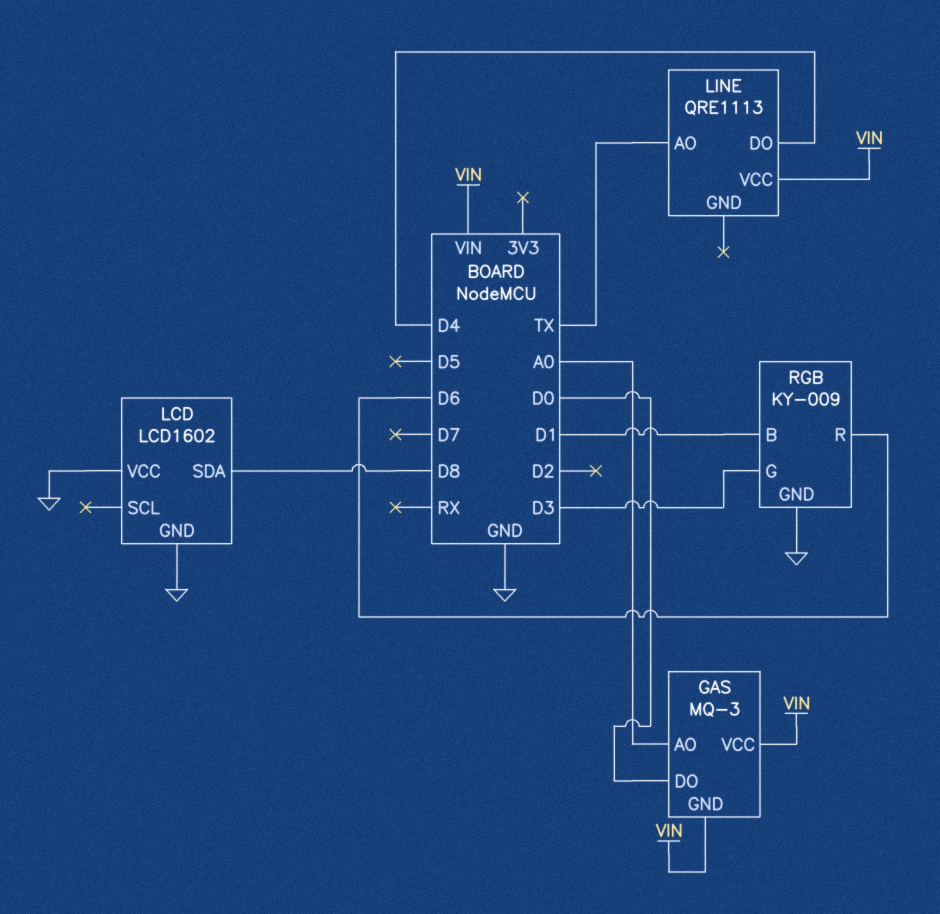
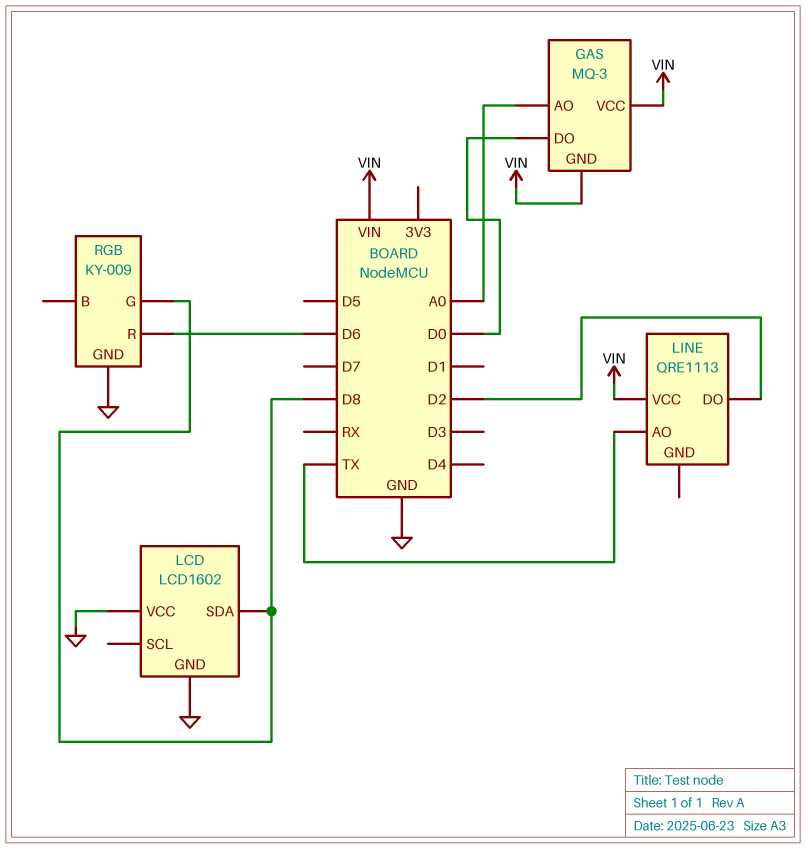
LINE pin DO: D4 -> D2
RGB pin B: D1 -> none
RGB pin G: D3 -> D8

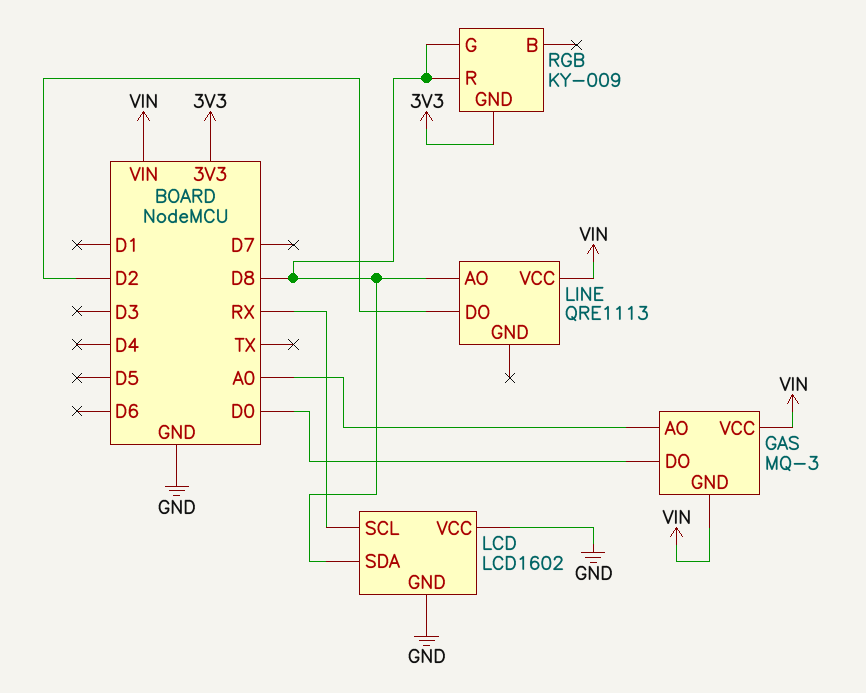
LCD pin SCL: none -> RX
LINE pin AO: TX -> D8
RGB pin GND: GND -> 3V3
RGB pin R: D6 -> D8

